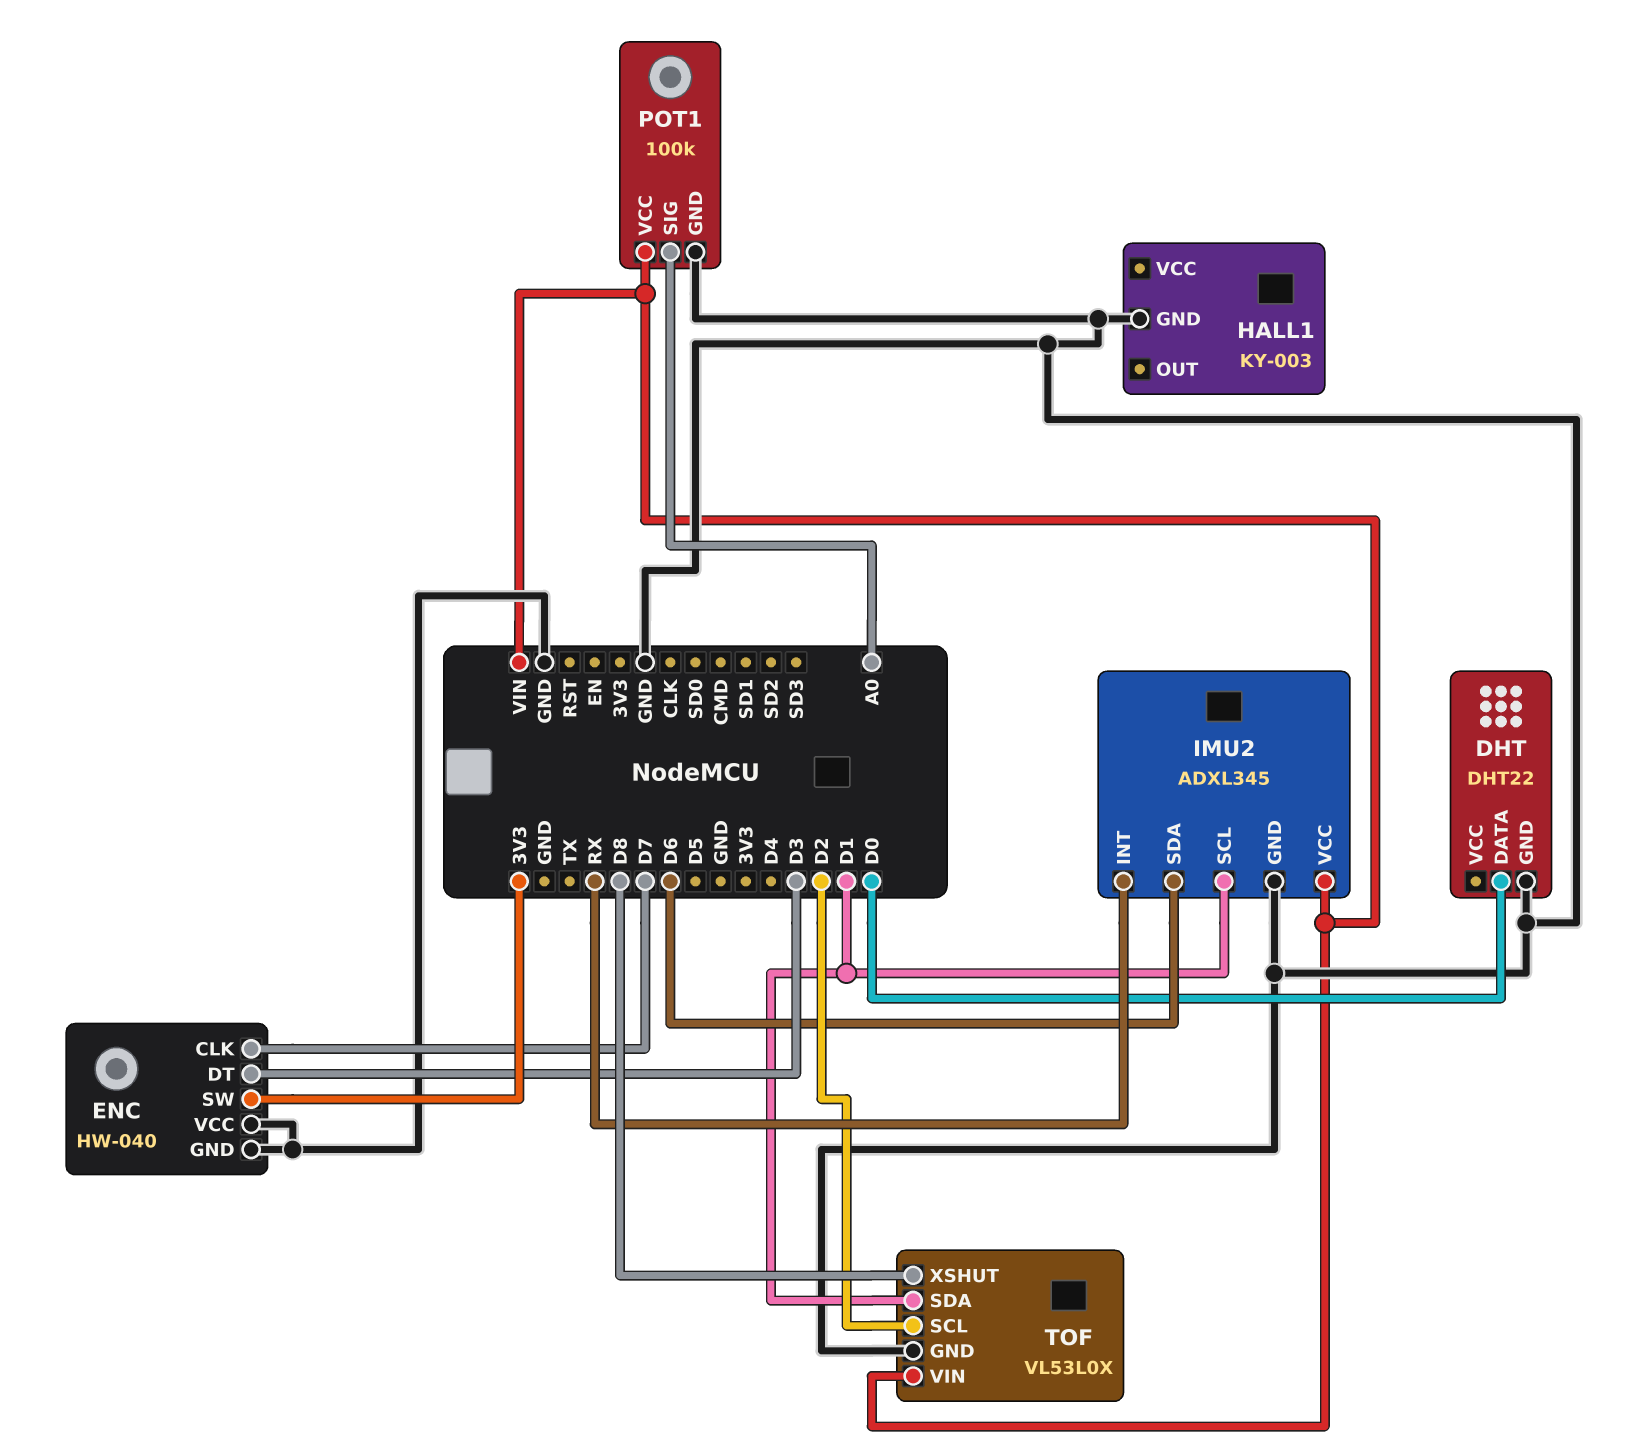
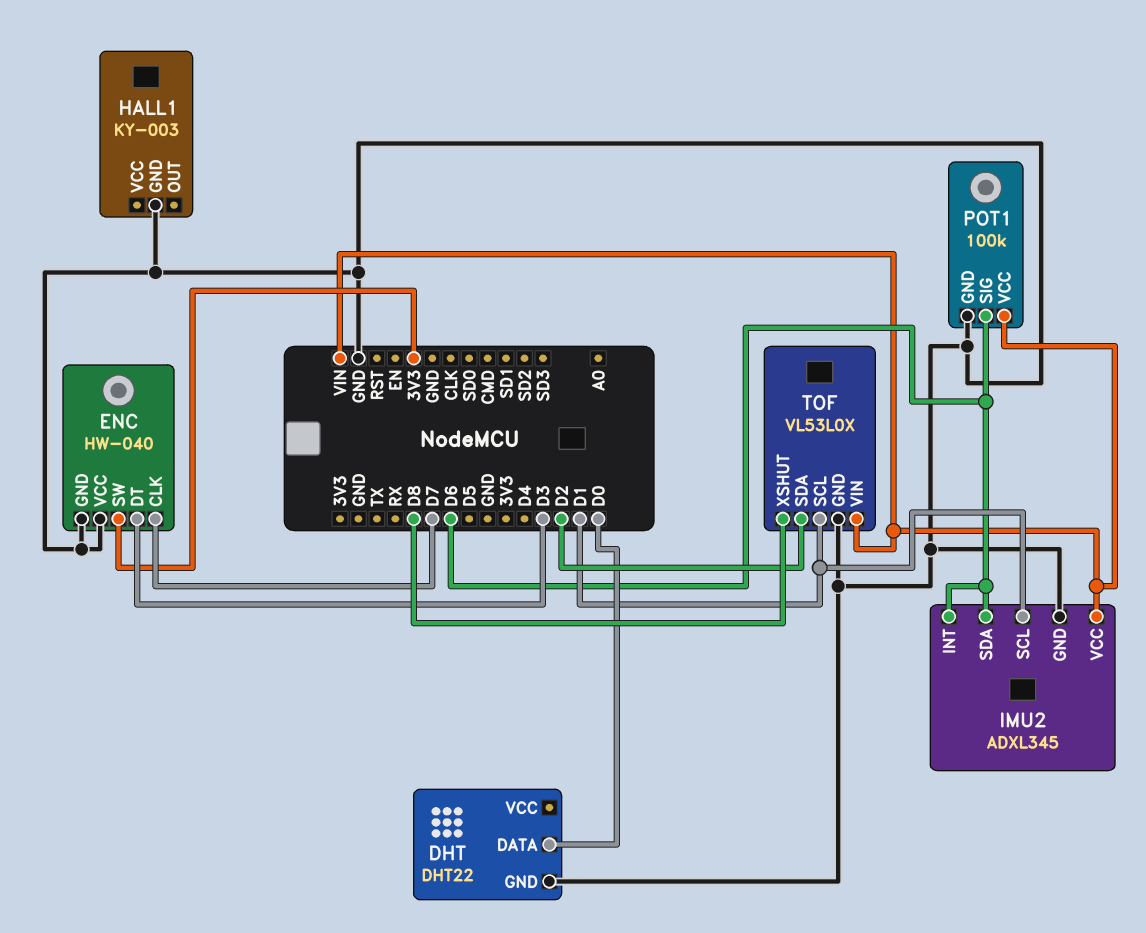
IMU2 pin INT: RX -> D6
POT1 pin SIG: A0 -> D6
TOF pin SCL: D2 -> D1
TOF pin SDA: D1 -> D2

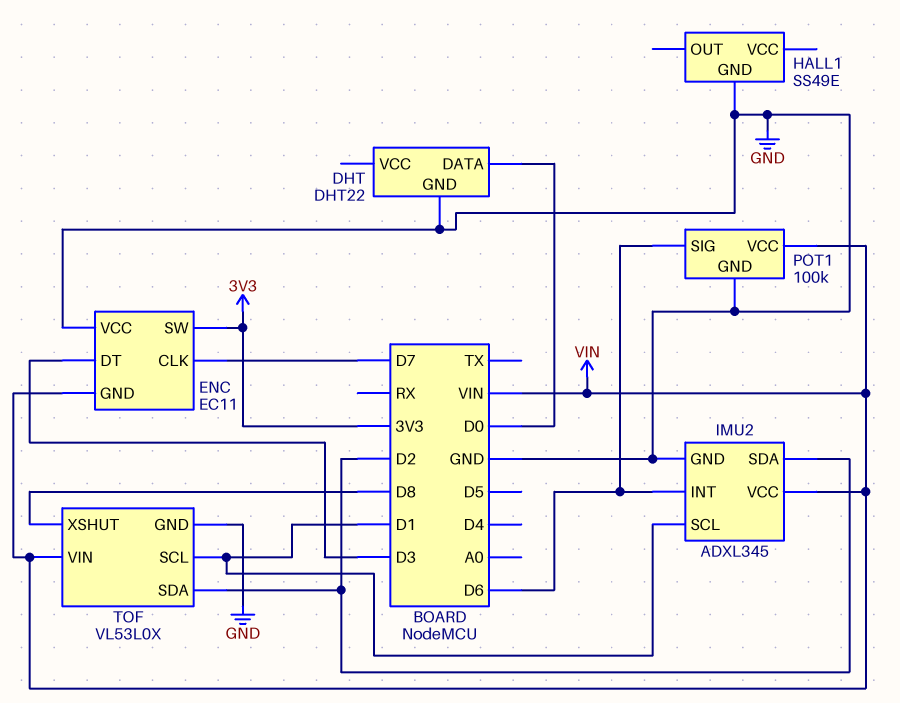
ENC: HW-040 -> EC11
ENC pin GND: GND -> VIN
HALL1: KY-003 -> SS49E
IMU2 pin SDA: D6 -> D2

